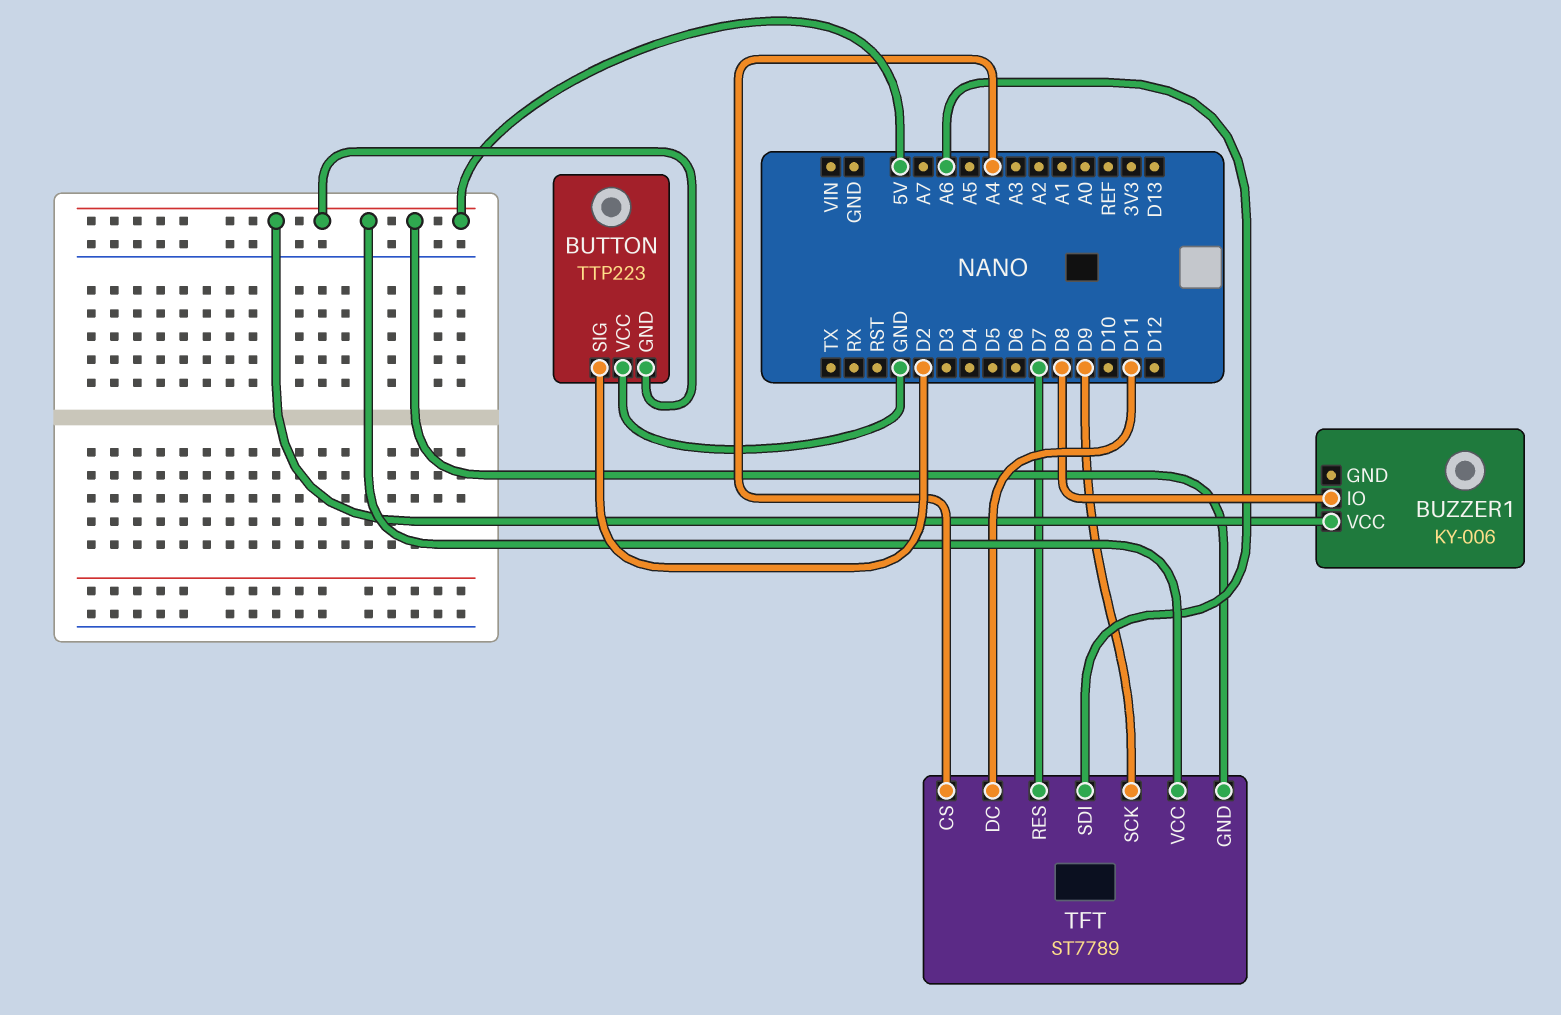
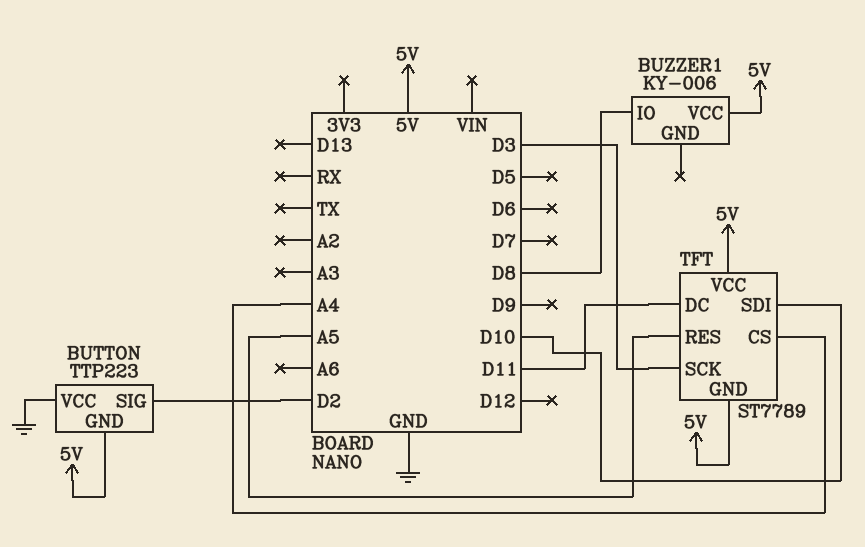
TFT pin RES: D7 -> A5
TFT pin SCK: D9 -> D3
TFT pin SDI: A6 -> D10

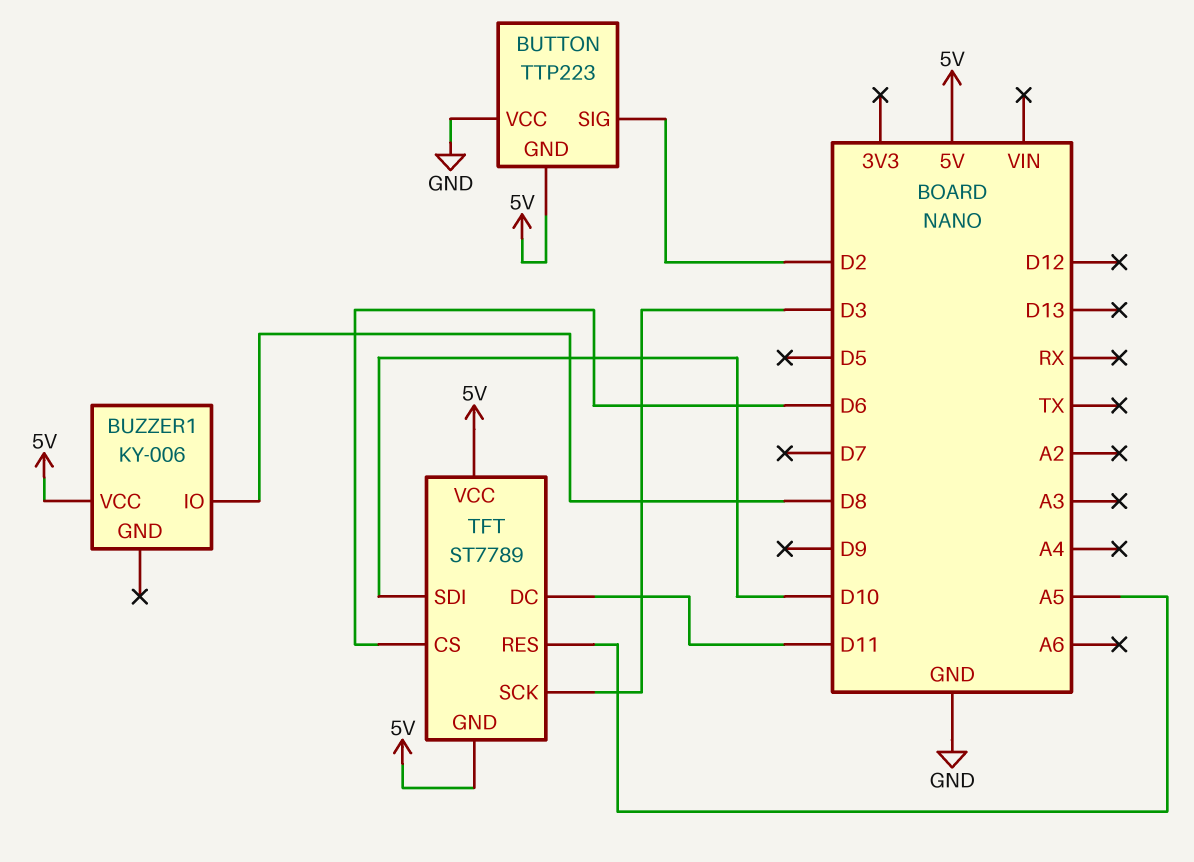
TFT pin CS: A4 -> D6

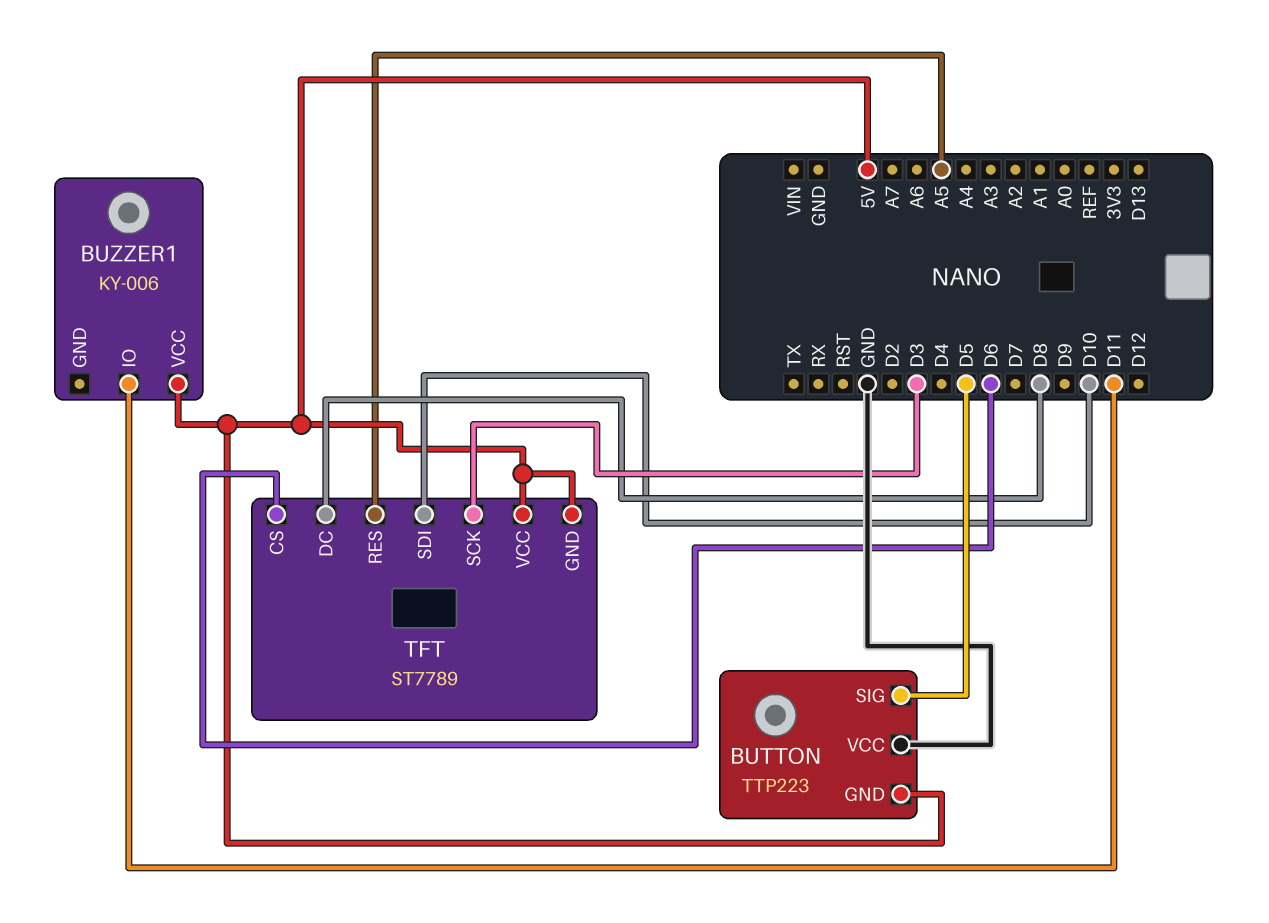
BUTTON pin SIG: D2 -> D5
BUZZER1 pin IO: D8 -> D11
TFT pin DC: D11 -> D8

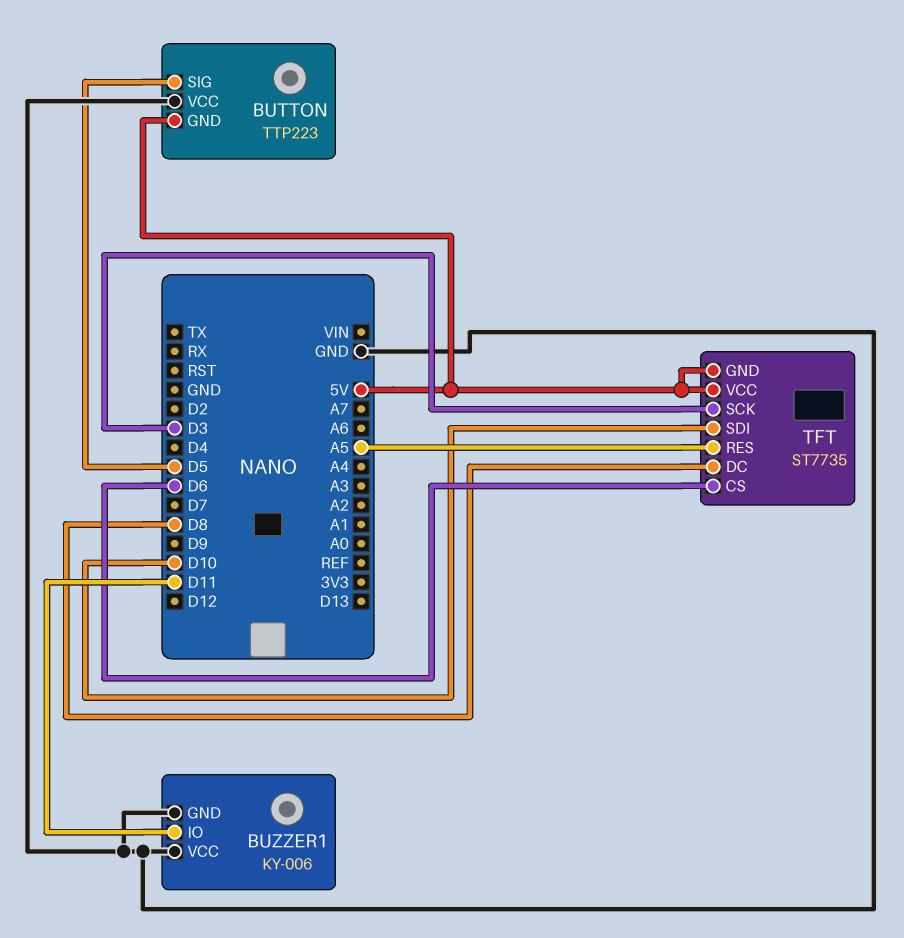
BUZZER1 pin GND: none -> GND
BUZZER1 pin VCC: 5V -> GND
TFT: ST7789 -> ST7735

